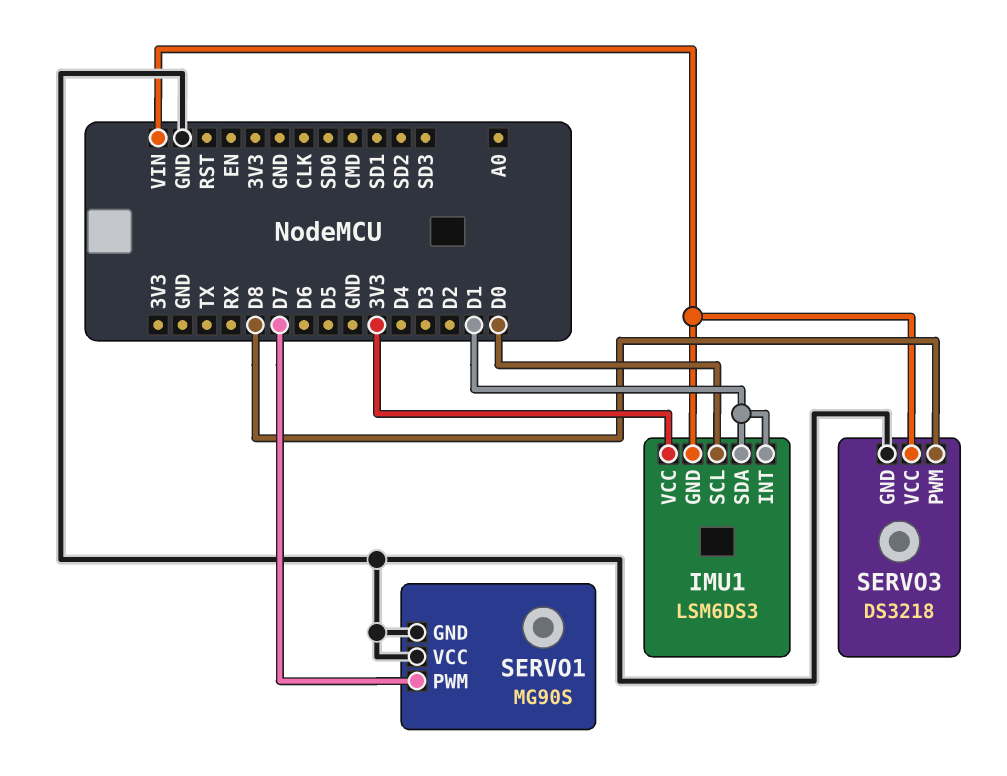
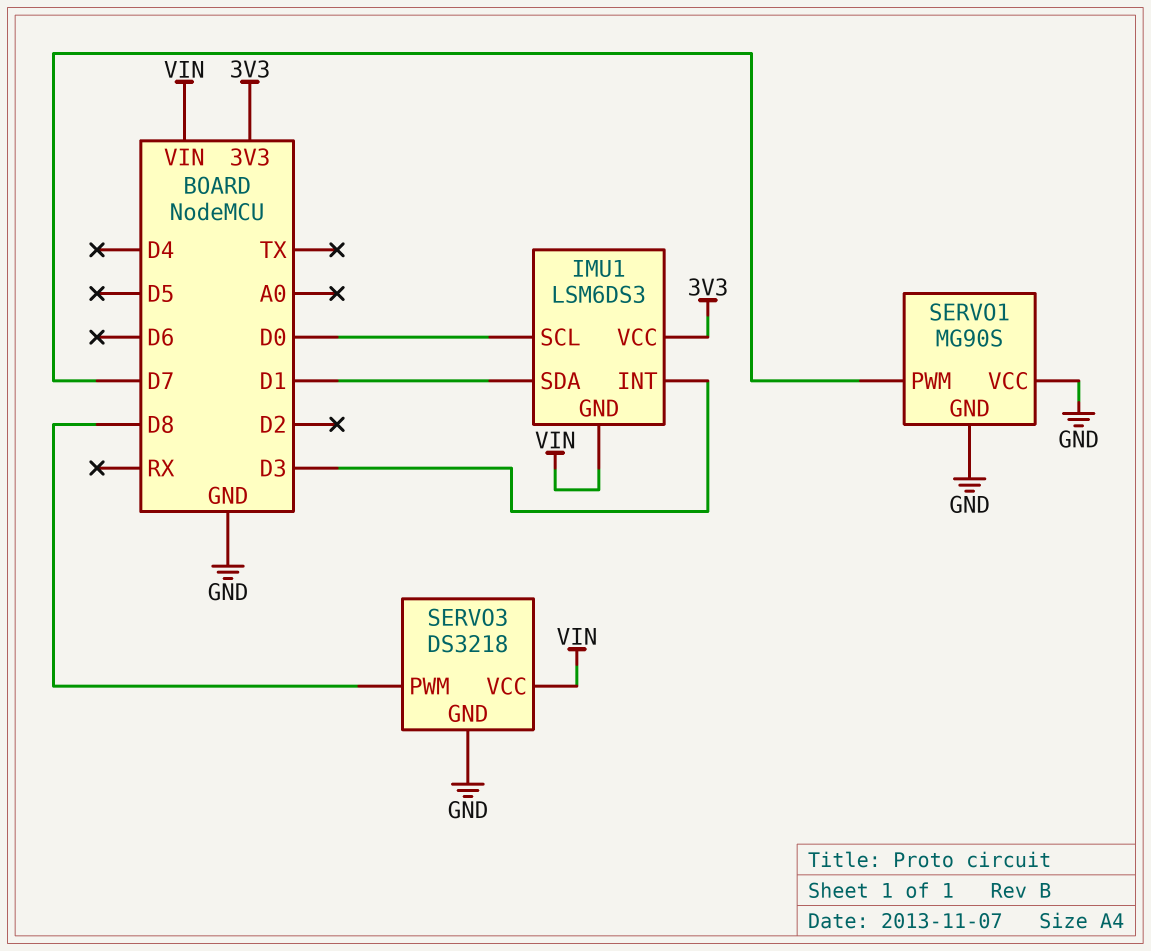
IMU1 pin INT: D1 -> D3

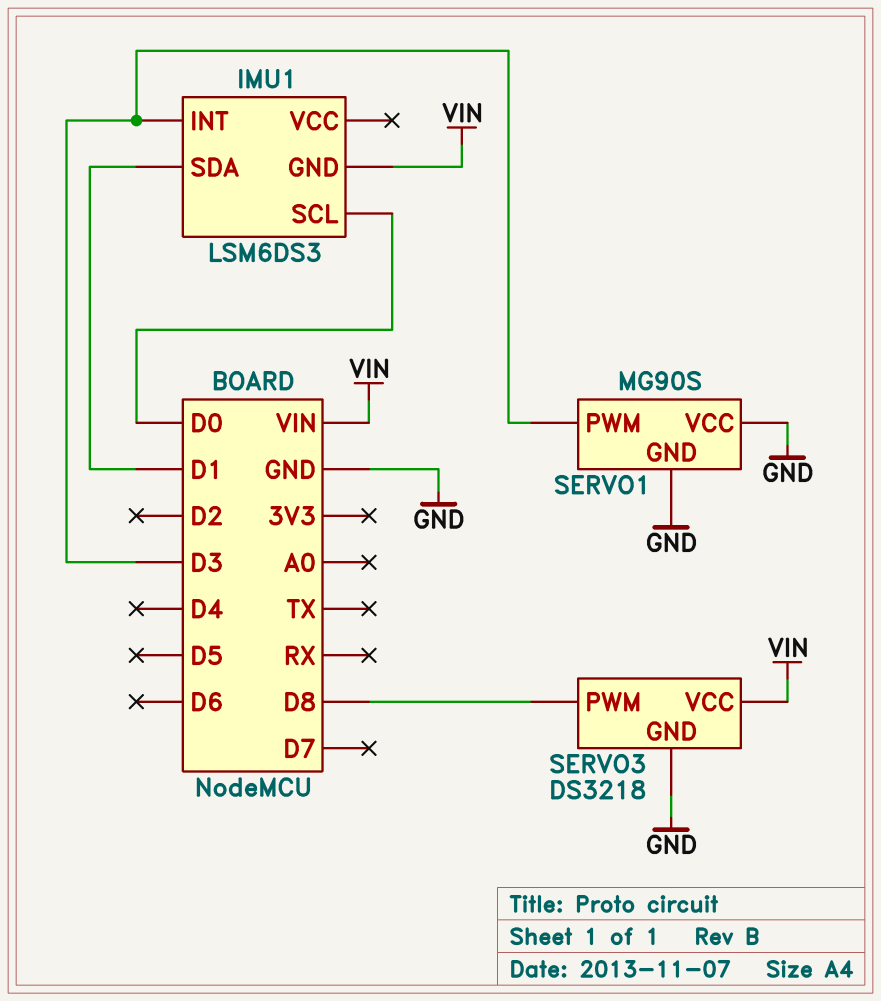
IMU1 pin VCC: 3V3 -> none
SERVO1 pin PWM: D7 -> D3

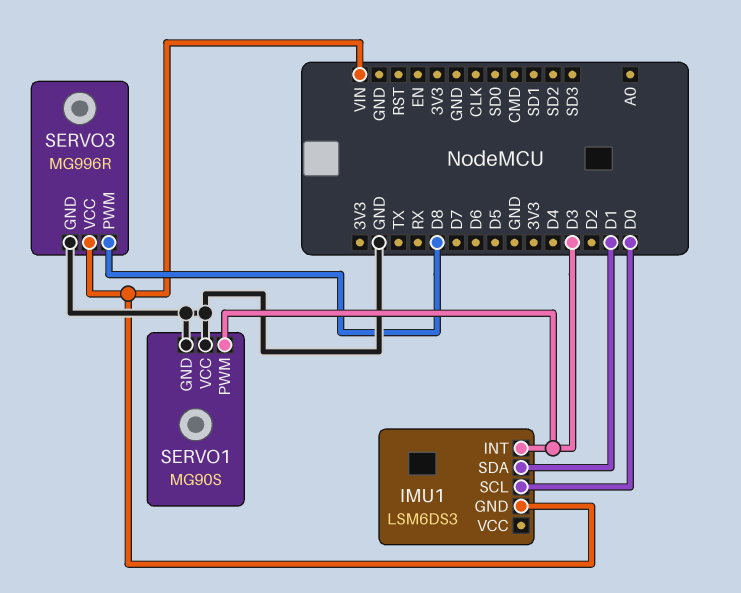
SERVO3: DS3218 -> MG996R

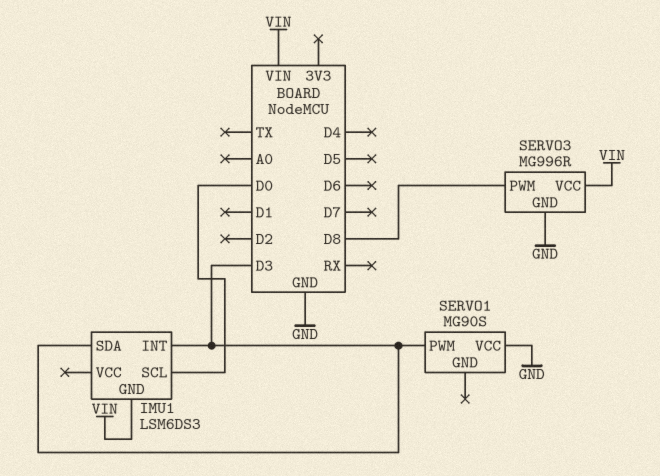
IMU1 pin SDA: D1 -> D3
SERVO1 pin GND: GND -> none

